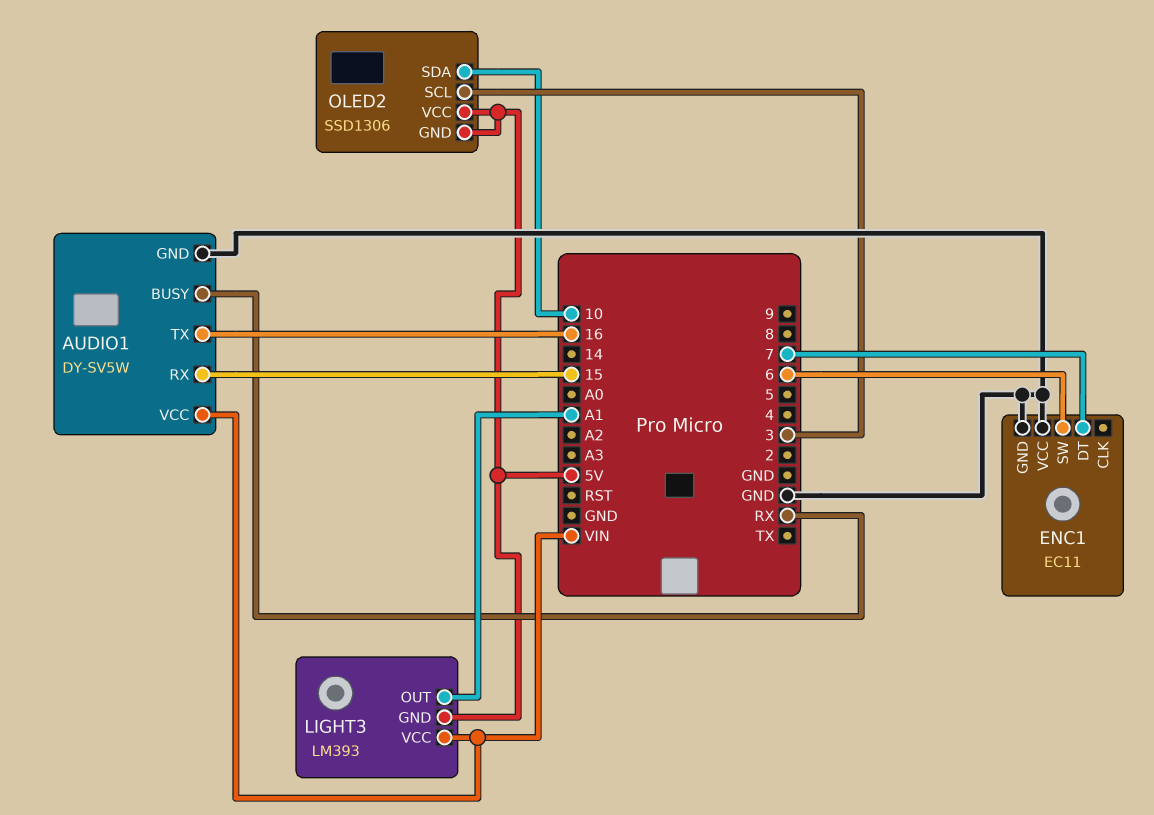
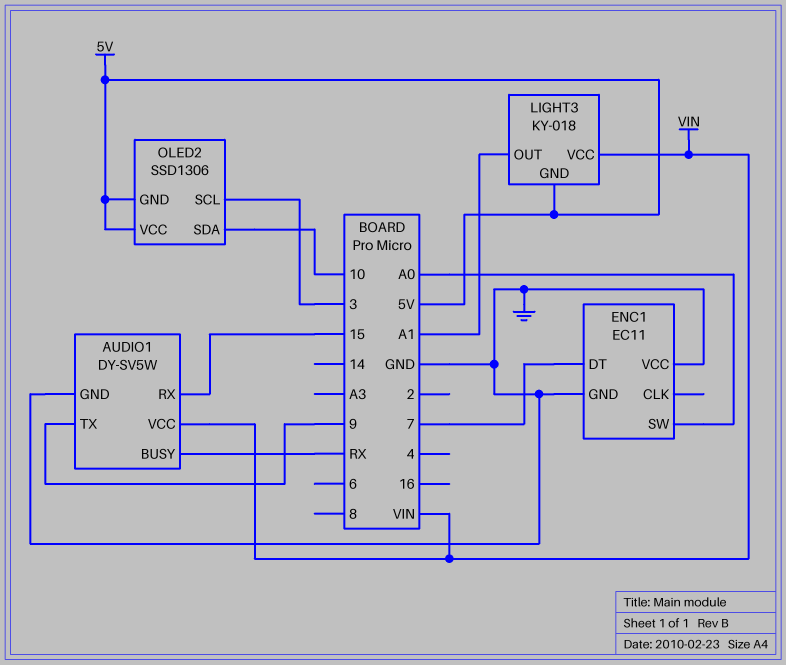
AUDIO1 pin TX: 16 -> 9
ENC1 pin SW: 6 -> A0
LIGHT3: LM393 -> KY-018

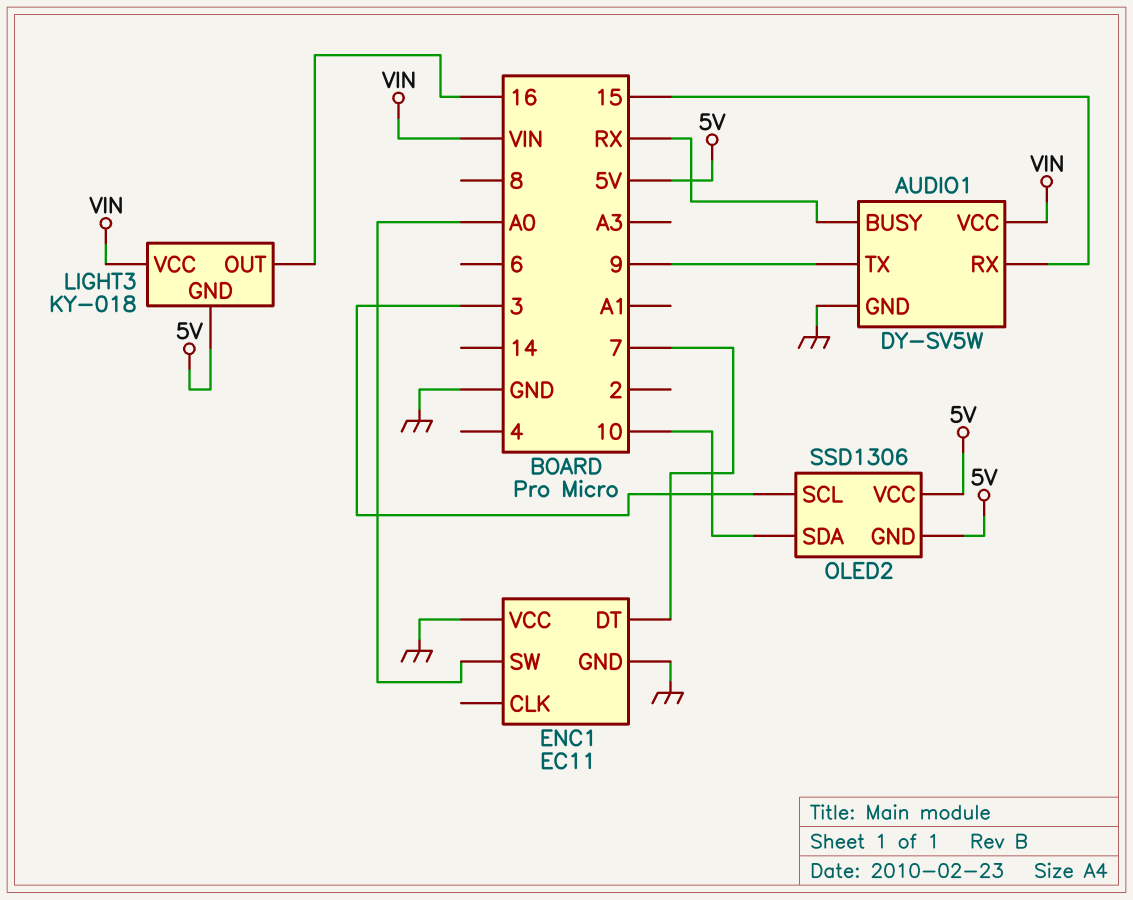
LIGHT3 pin OUT: A1 -> 16

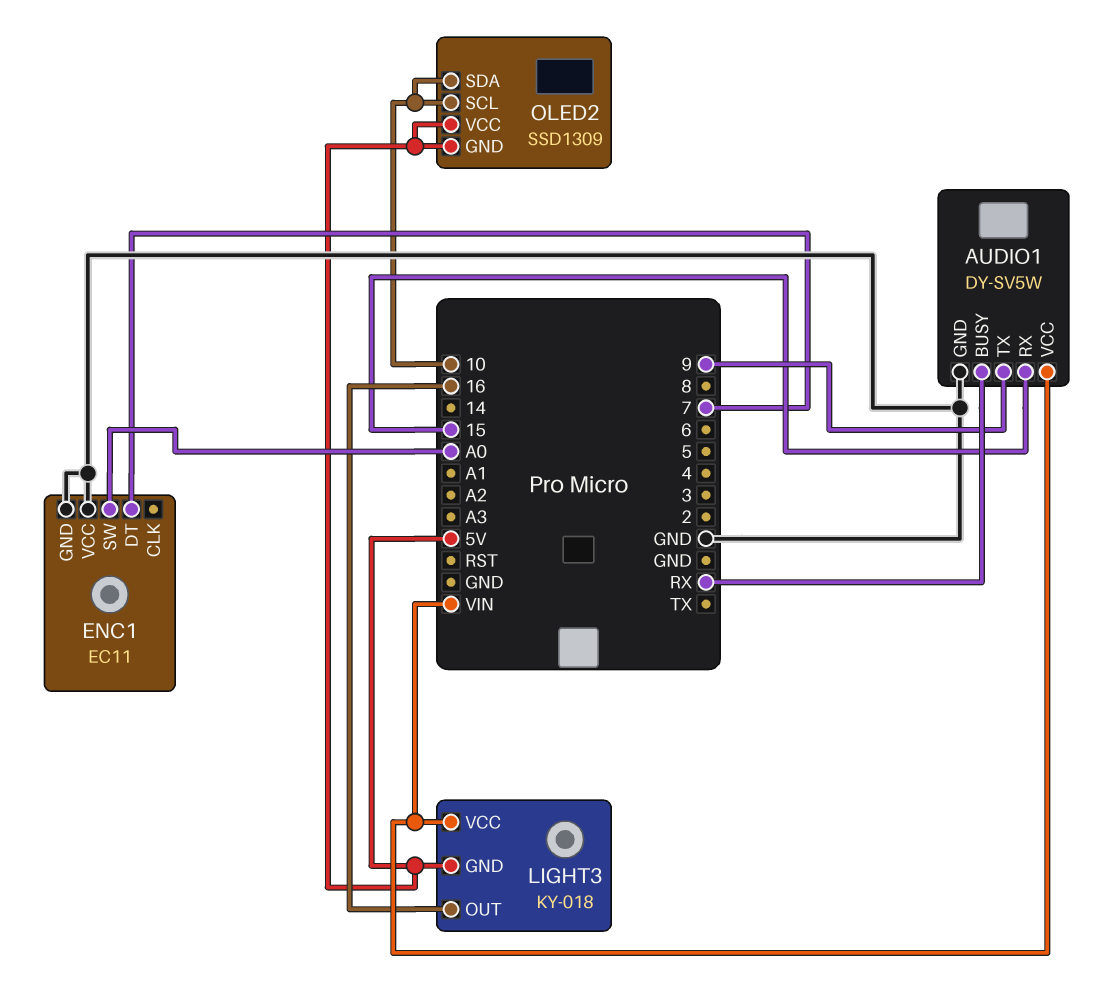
OLED2: SSD1306 -> SSD1309
OLED2 pin SCL: 3 -> 10

